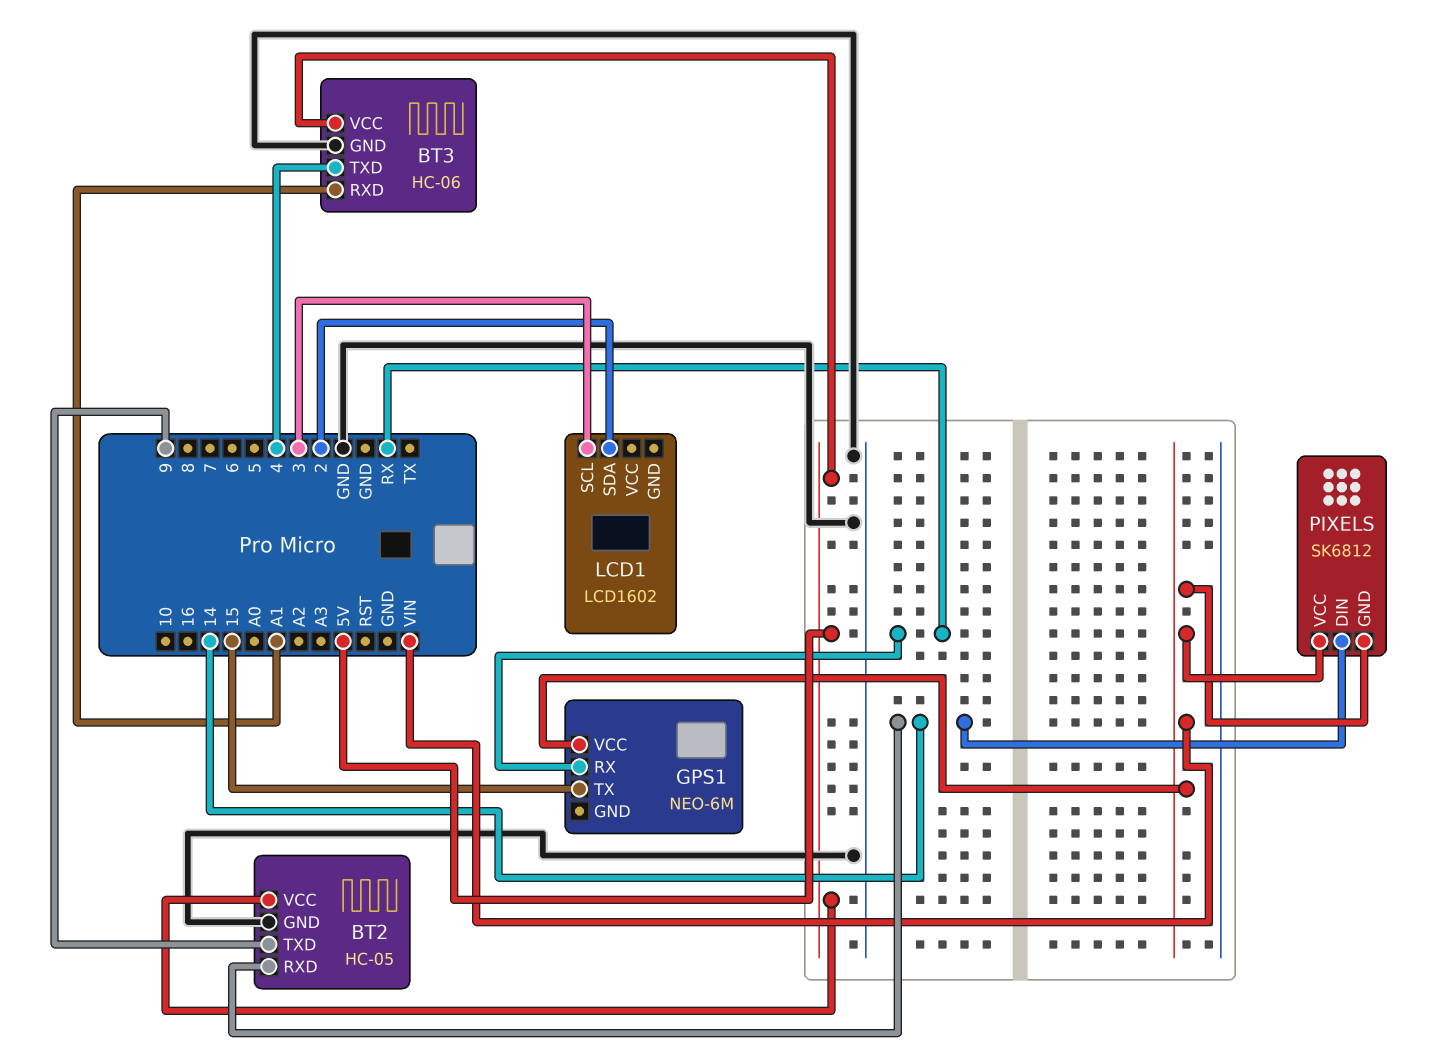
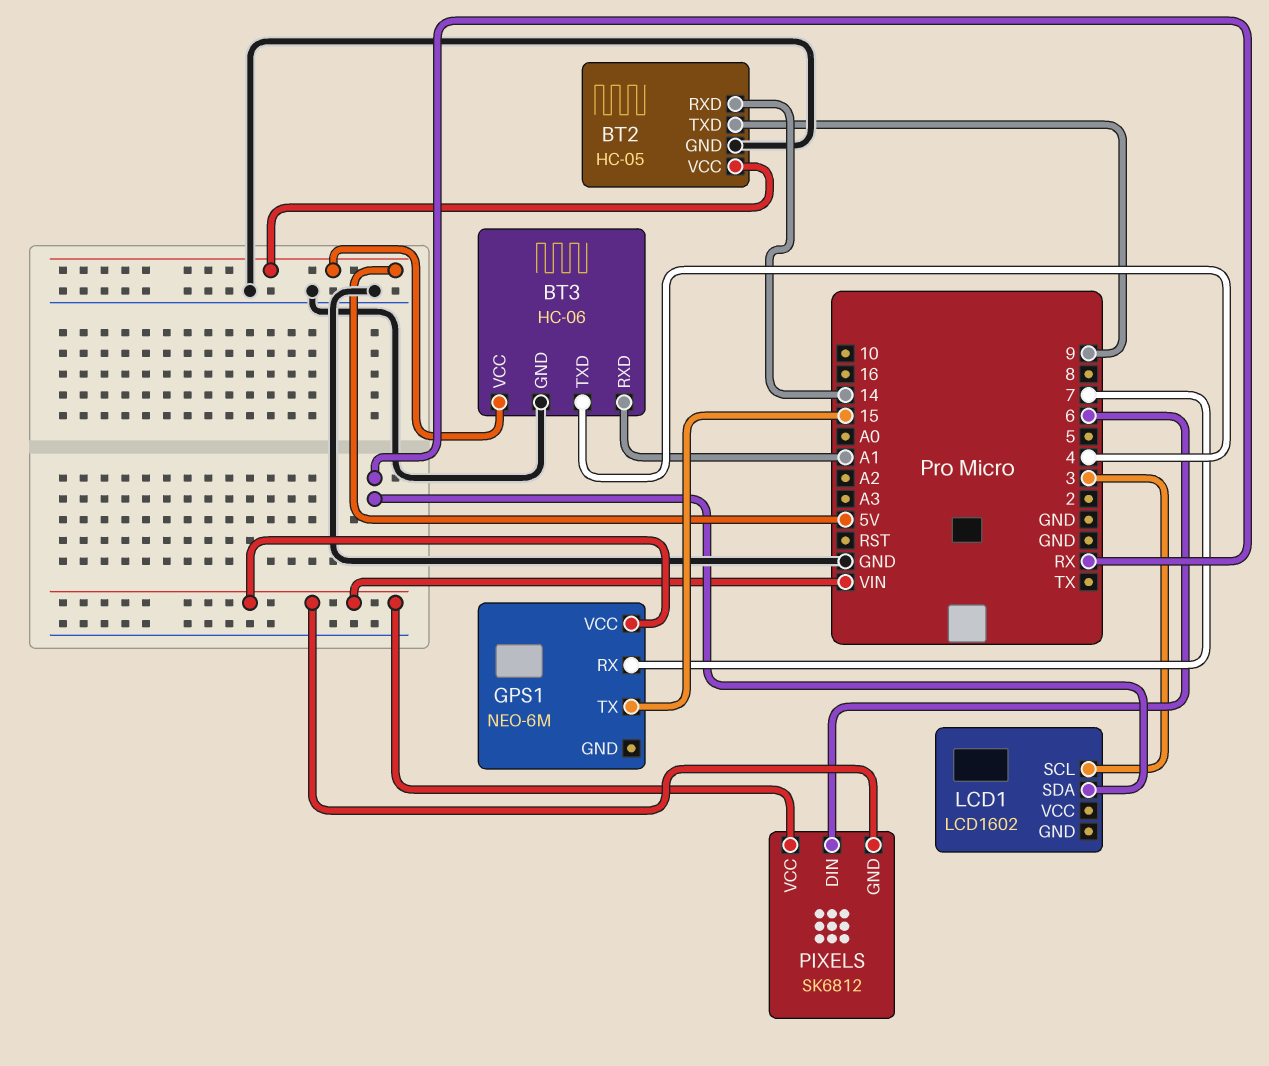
GPS1 pin RX: RX -> 7
LCD1 pin SDA: 2 -> RX
PIXELS pin DIN: 14 -> 6

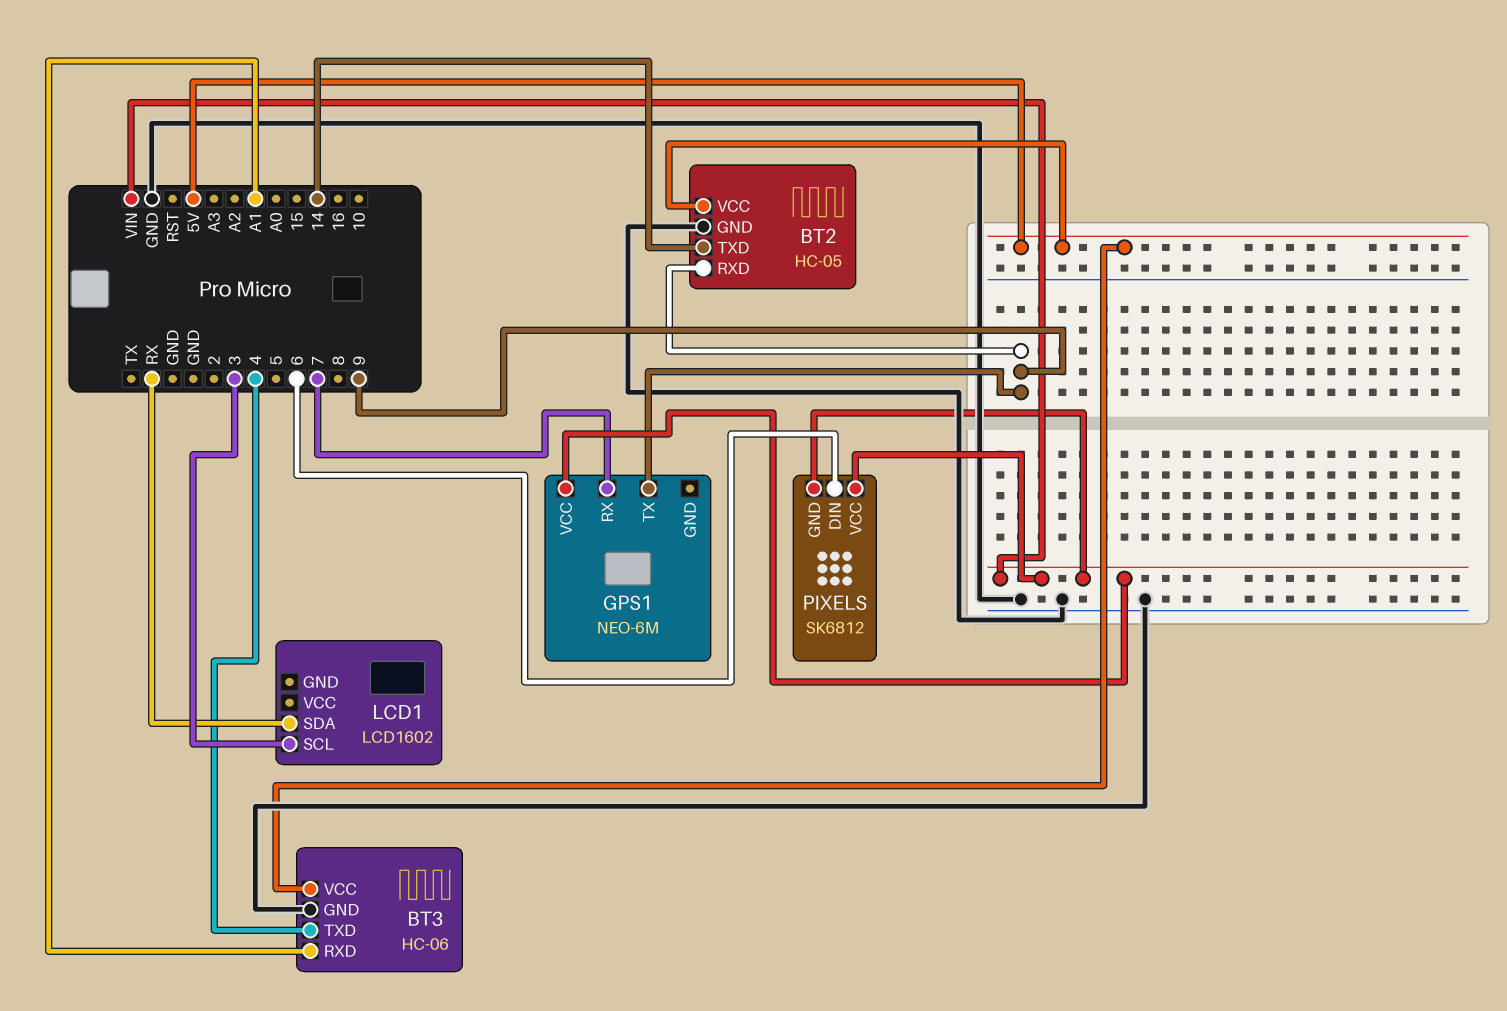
BT2 pin RXD: 14 -> 9
BT2 pin TXD: 9 -> 14
GPS1 pin TX: 15 -> 9

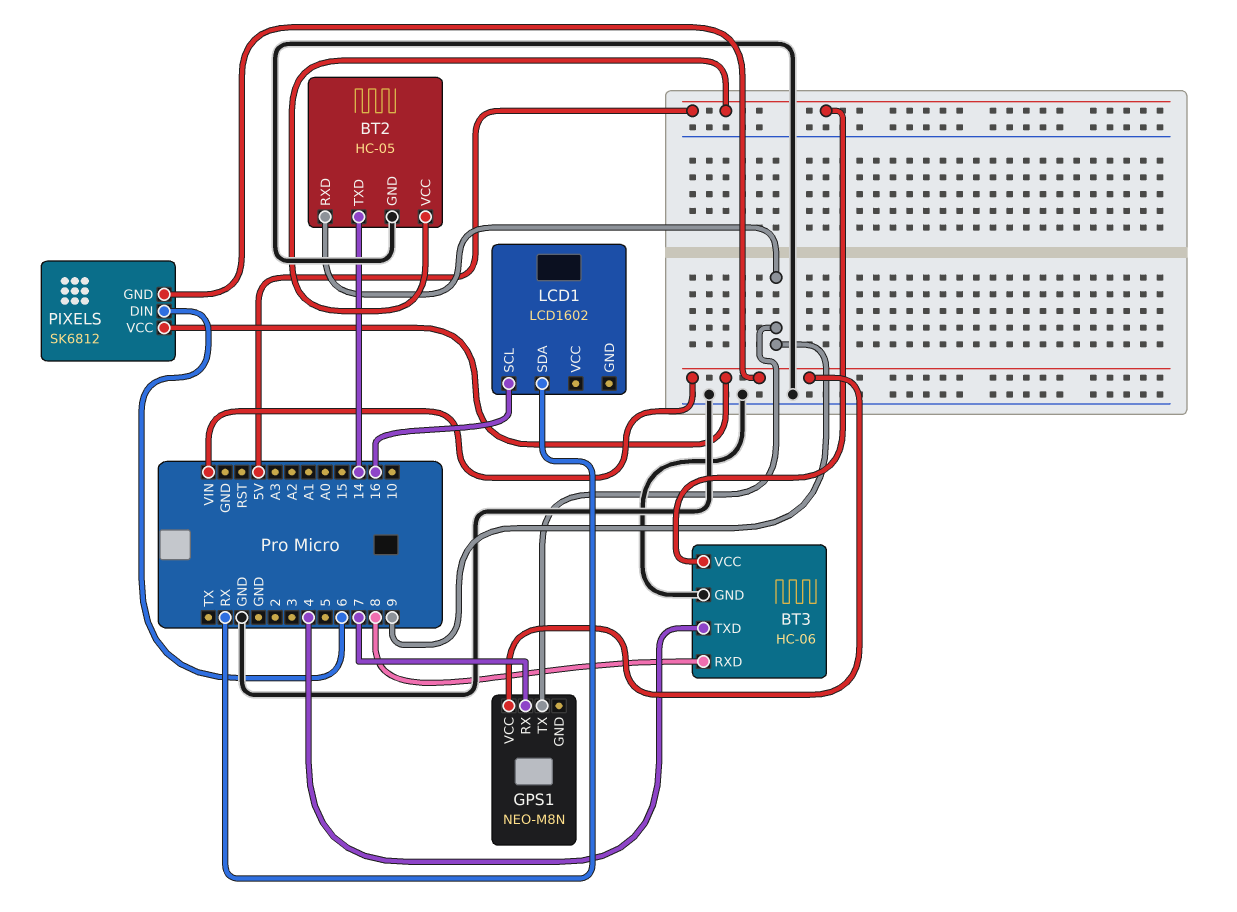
BT3 pin RXD: A1 -> 8
GPS1: NEO-6M -> NEO-M8N
LCD1 pin SCL: 3 -> 16

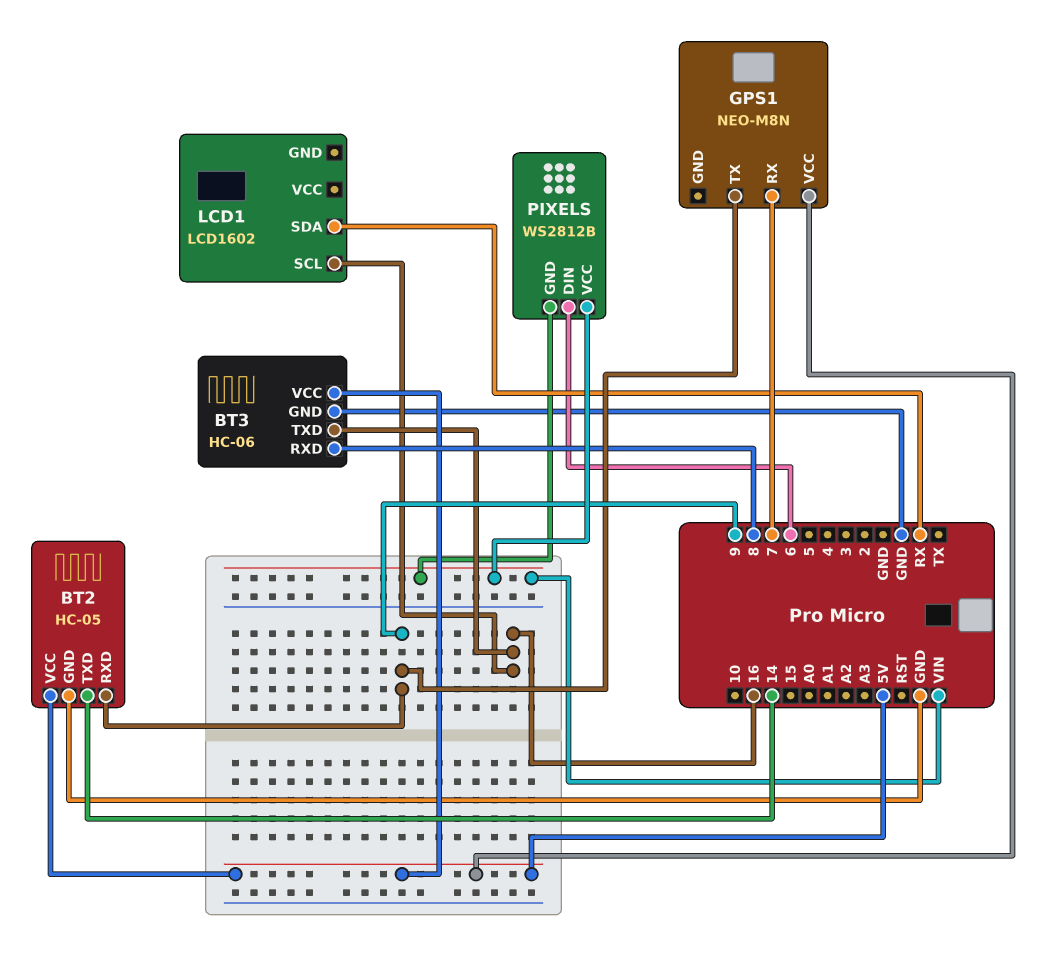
BT3 pin TXD: 4 -> 16
GPS1 pin VCC: VIN -> 5V
PIXELS: SK6812 -> WS2812B

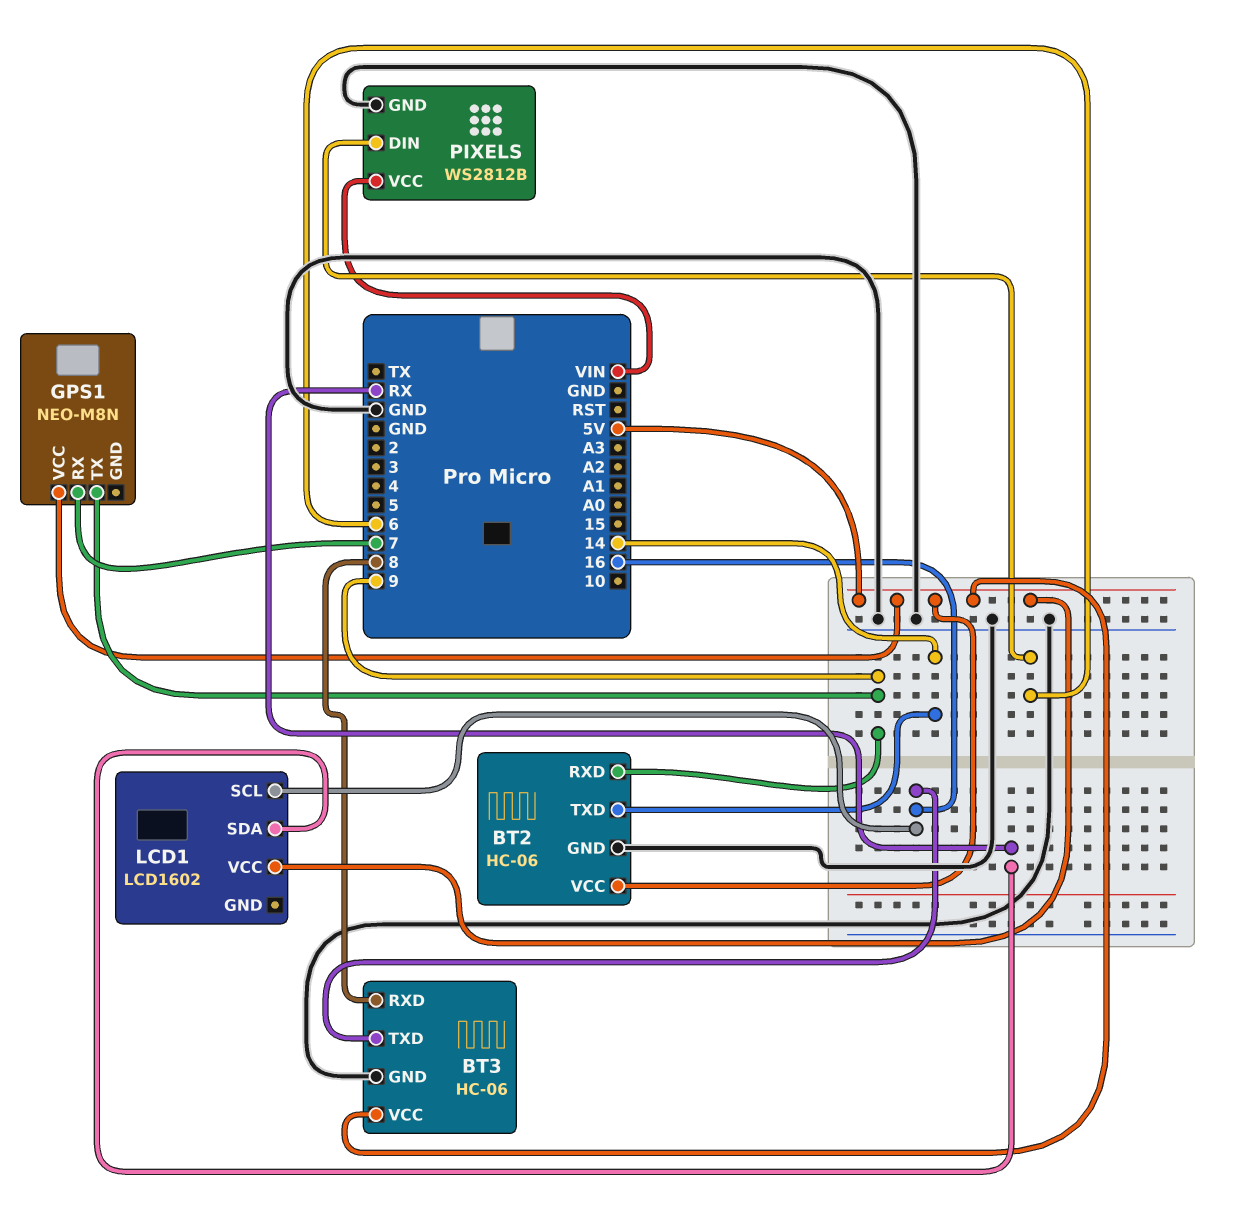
BT2: HC-05 -> HC-06
LCD1 pin VCC: none -> 5V
PIXELS pin GND: VIN -> GND

